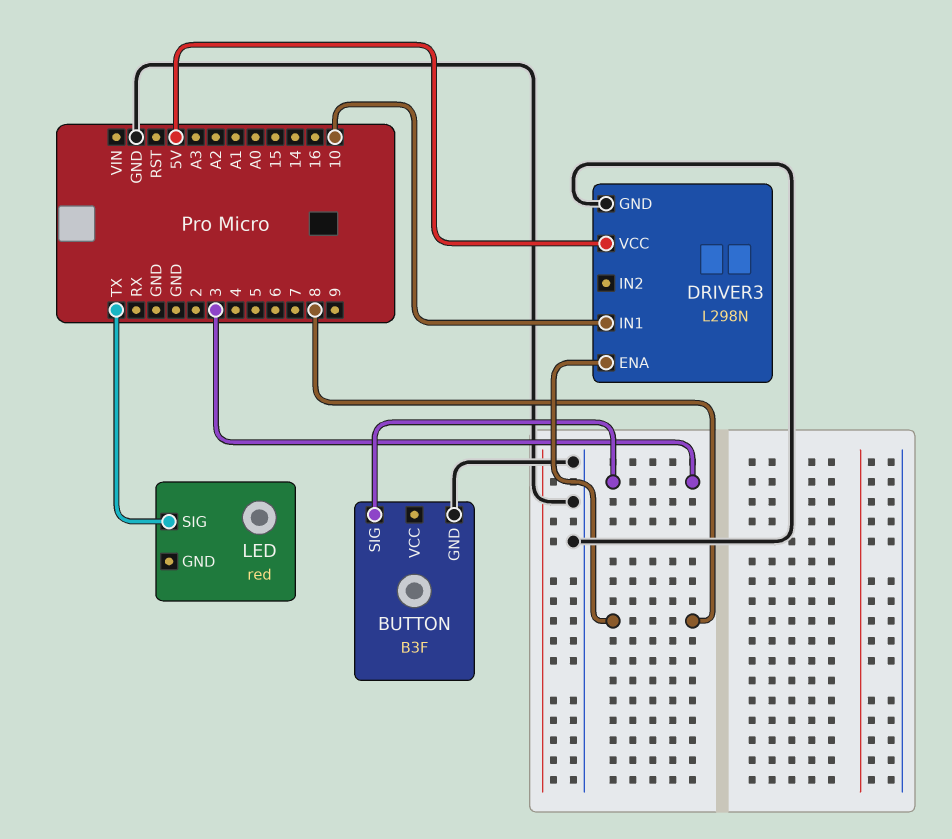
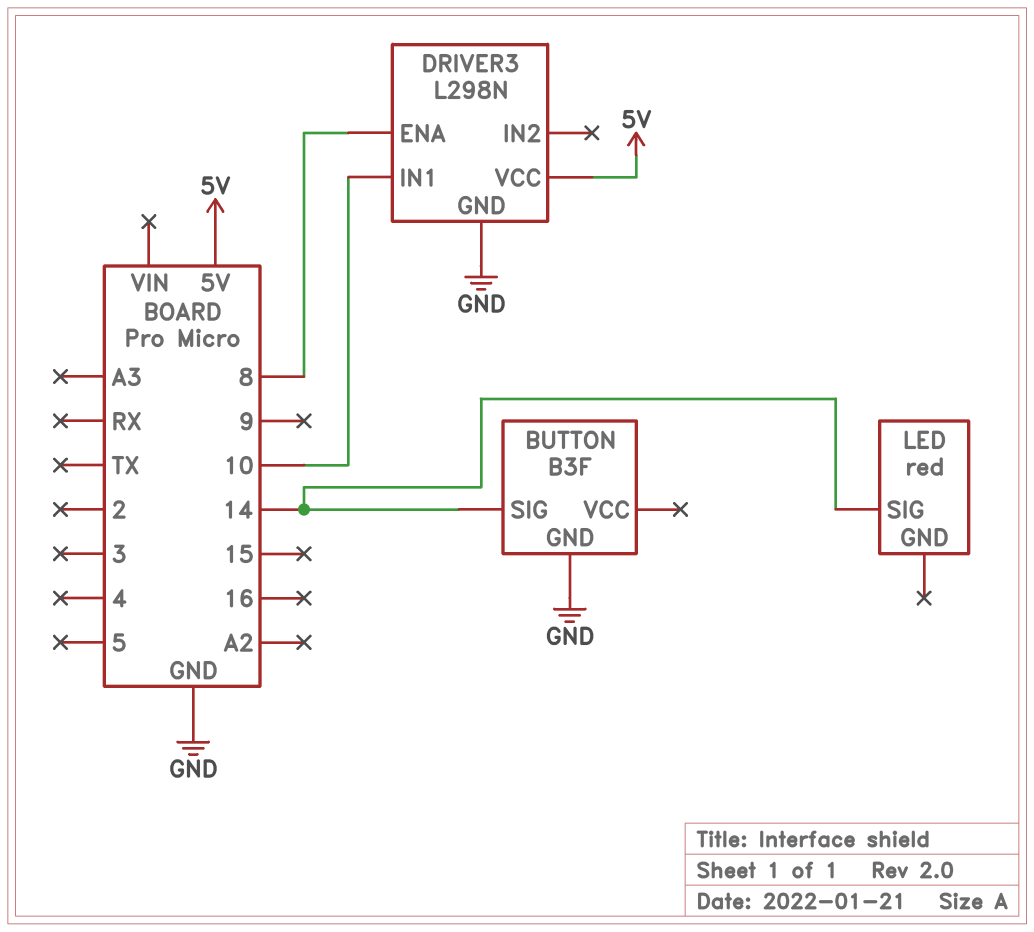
BUTTON pin SIG: 3 -> 14
LED pin SIG: TX -> 14

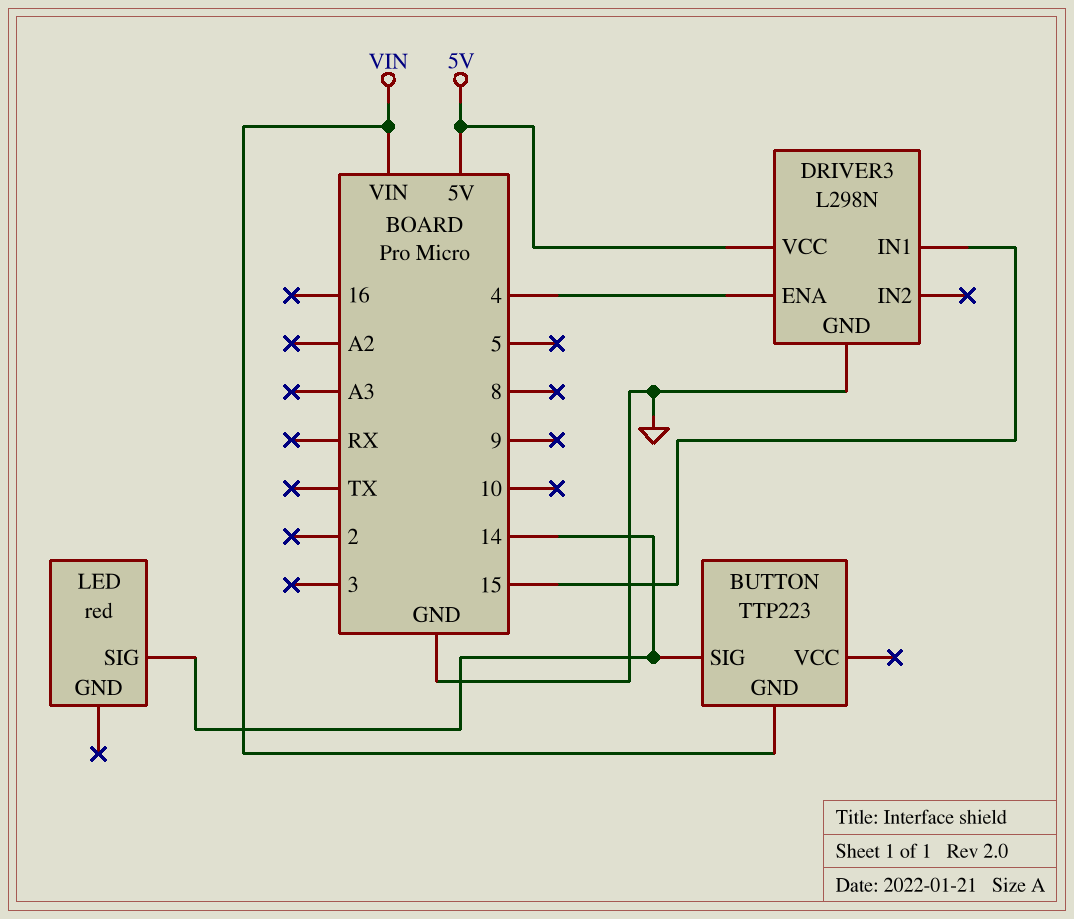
BUTTON: B3F -> TTP223
BUTTON pin GND: GND -> VIN
DRIVER3 pin ENA: 8 -> 4
DRIVER3 pin IN1: 10 -> 15

